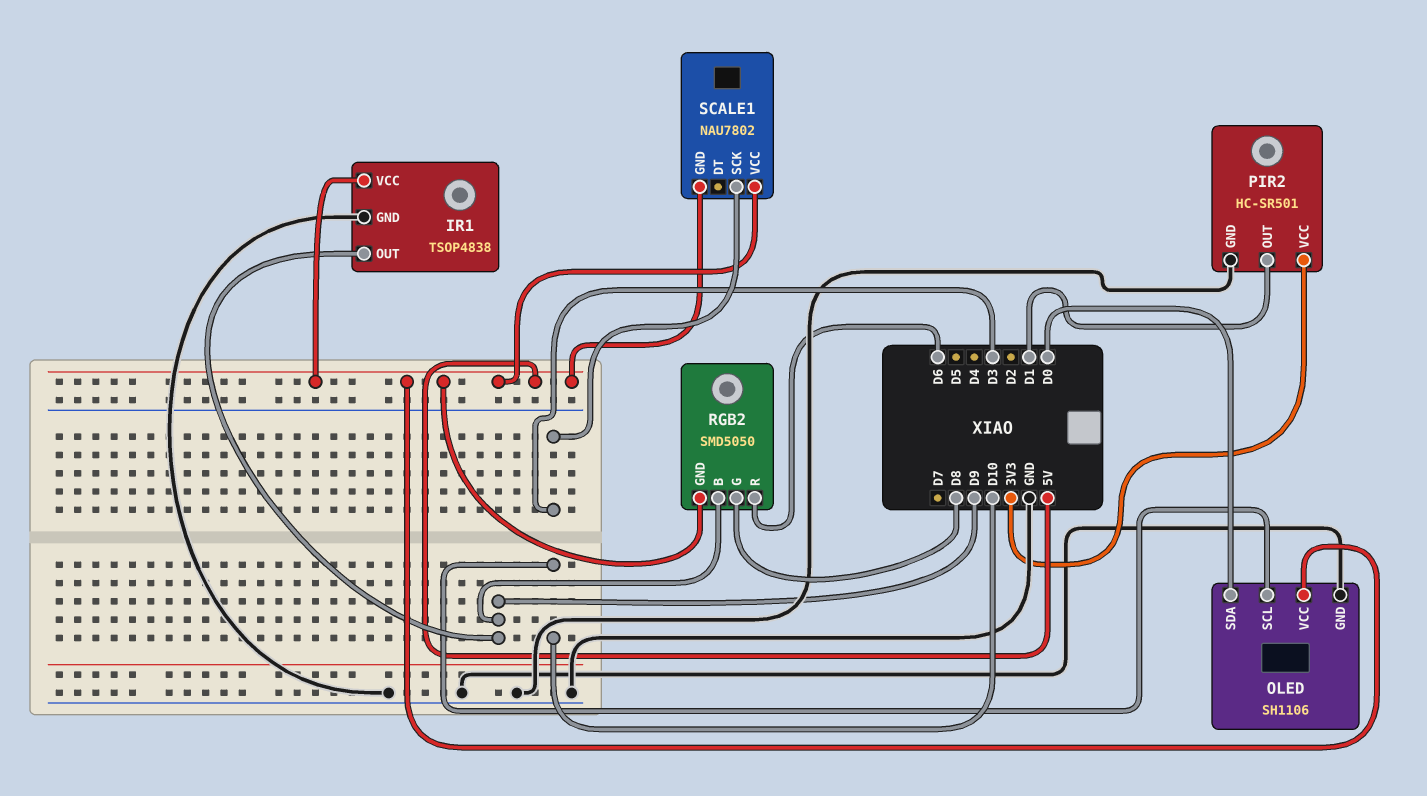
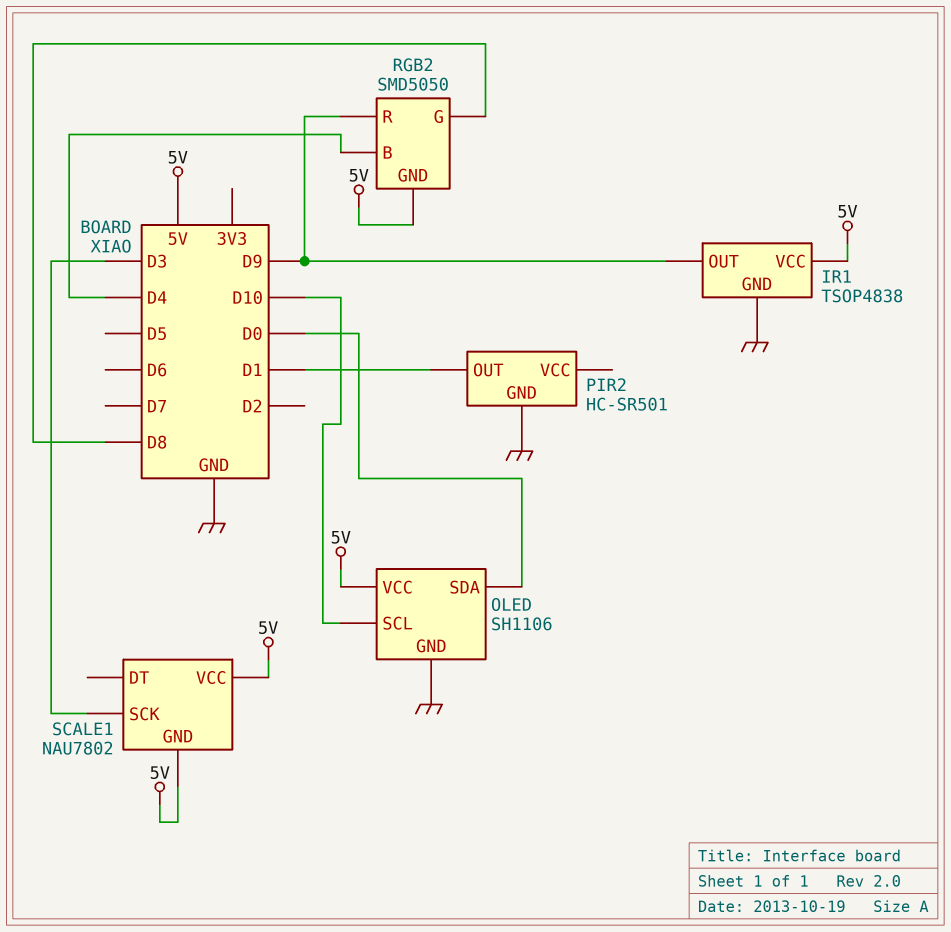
PIR2 pin VCC: 3V3 -> none
RGB2 pin B: D9 -> D4
RGB2 pin R: D6 -> D9

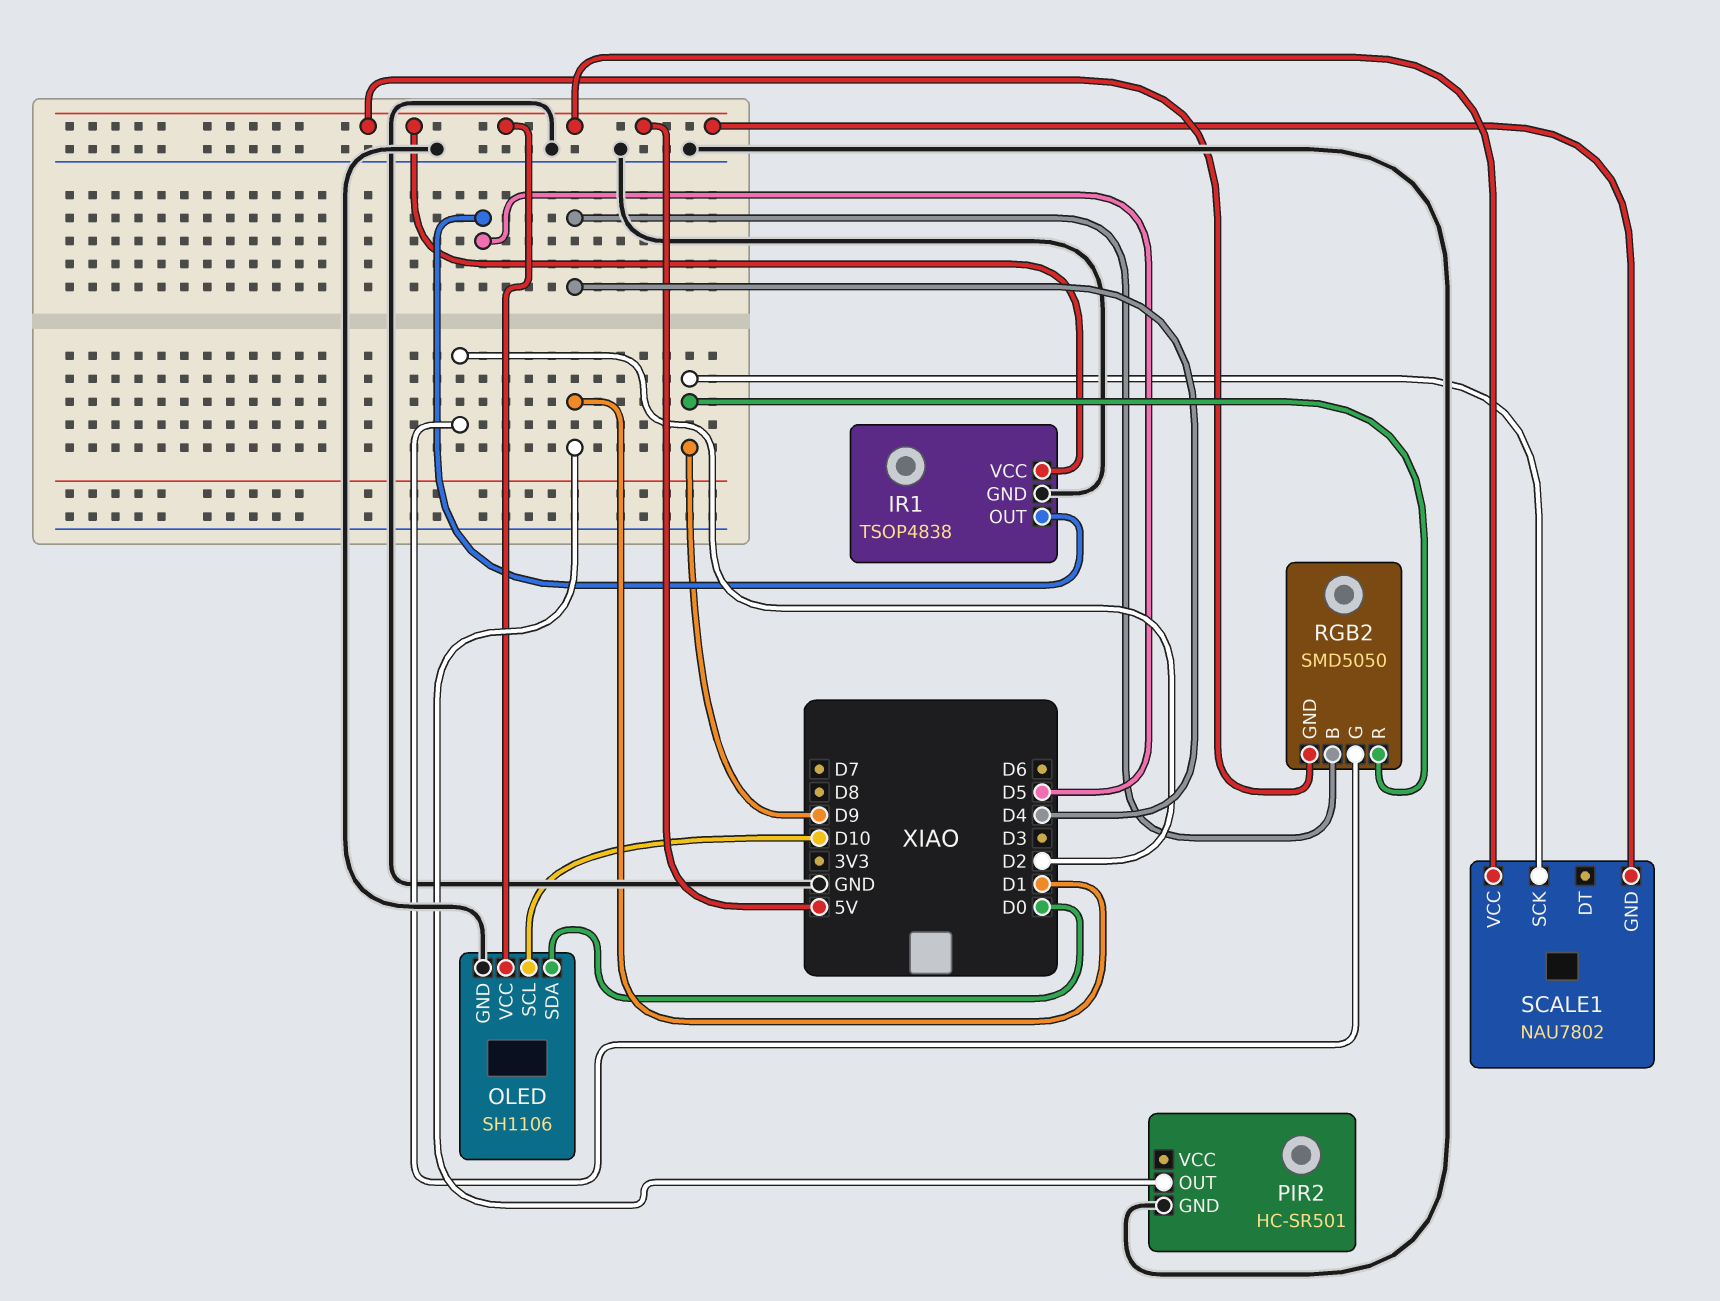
IR1 pin OUT: D9 -> D5
RGB2 pin G: D8 -> D2
SCALE1 pin SCK: D3 -> D9

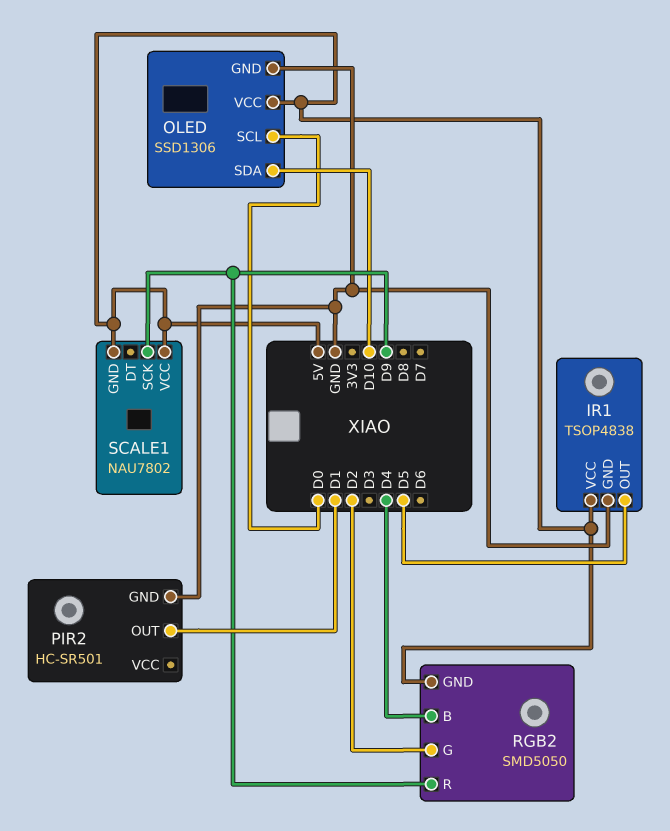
OLED: SH1106 -> SSD1306
OLED pin SCL: D10 -> D0
OLED pin SDA: D0 -> D10

